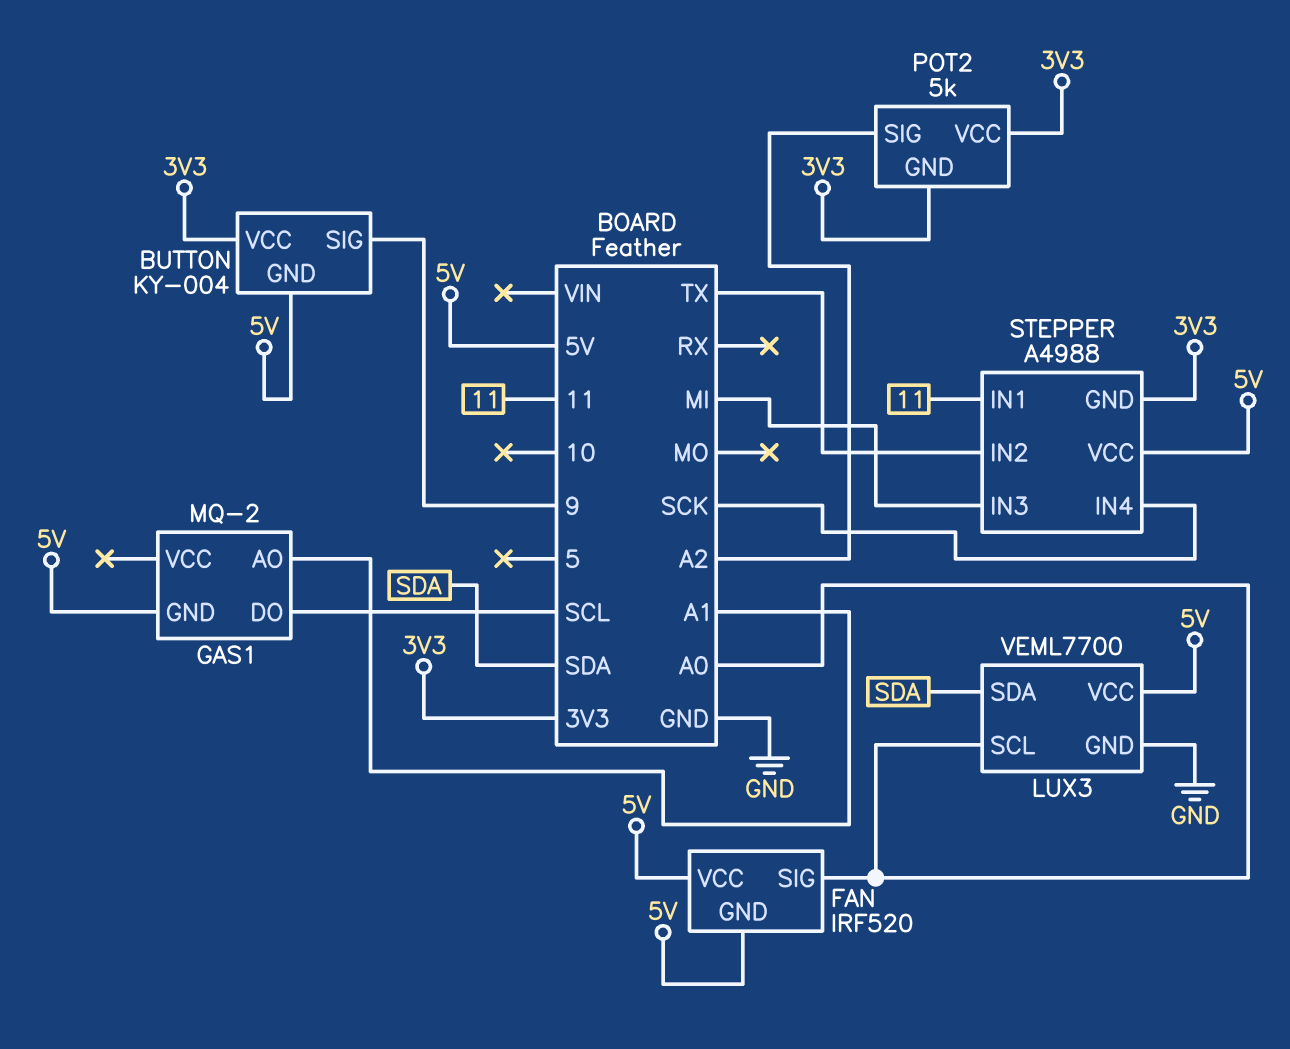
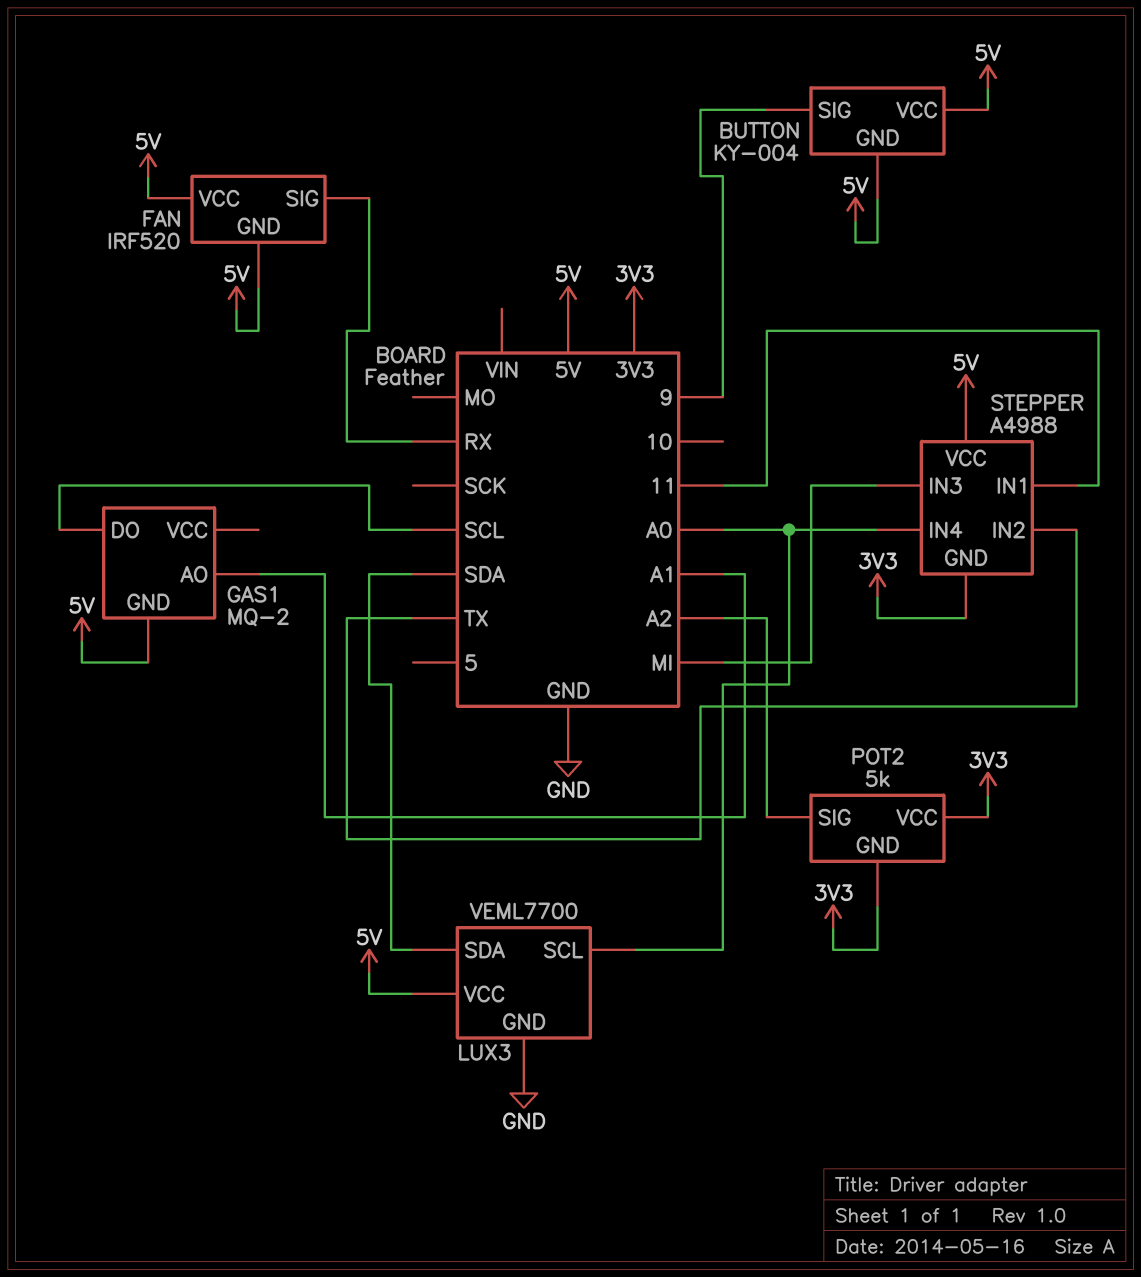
BUTTON pin VCC: 3V3 -> 5V
FAN pin SIG: A0 -> RX
STEPPER pin IN4: SCK -> A0

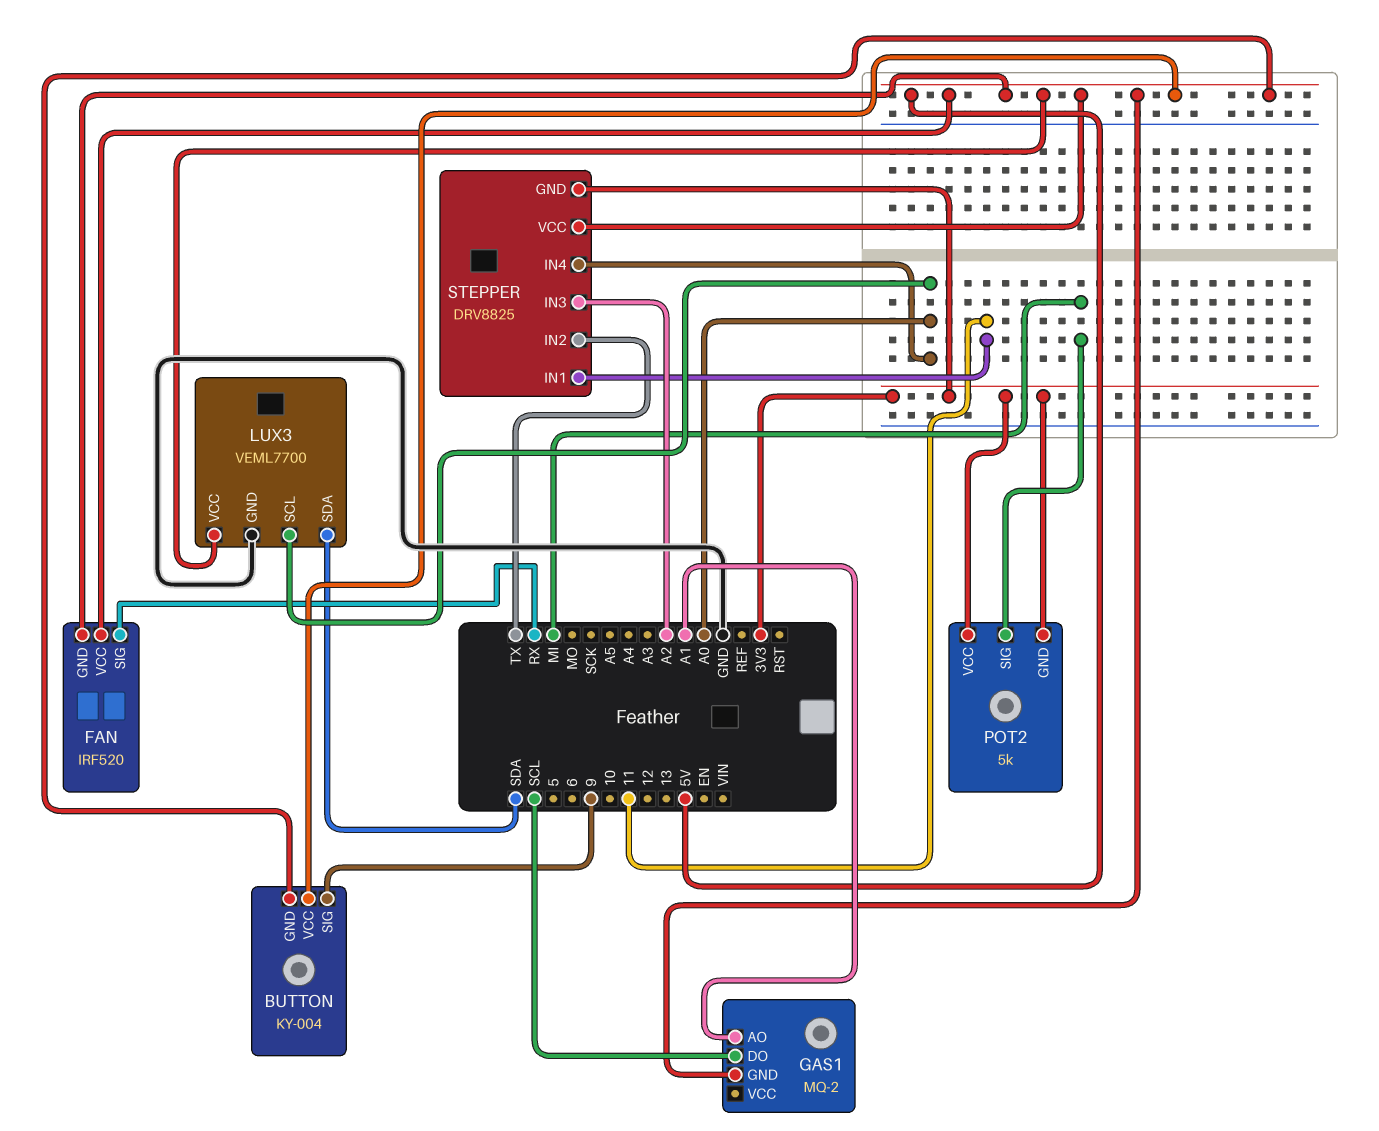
POT2 pin SIG: A2 -> MI
STEPPER: A4988 -> DRV8825
STEPPER pin IN3: MI -> A2

